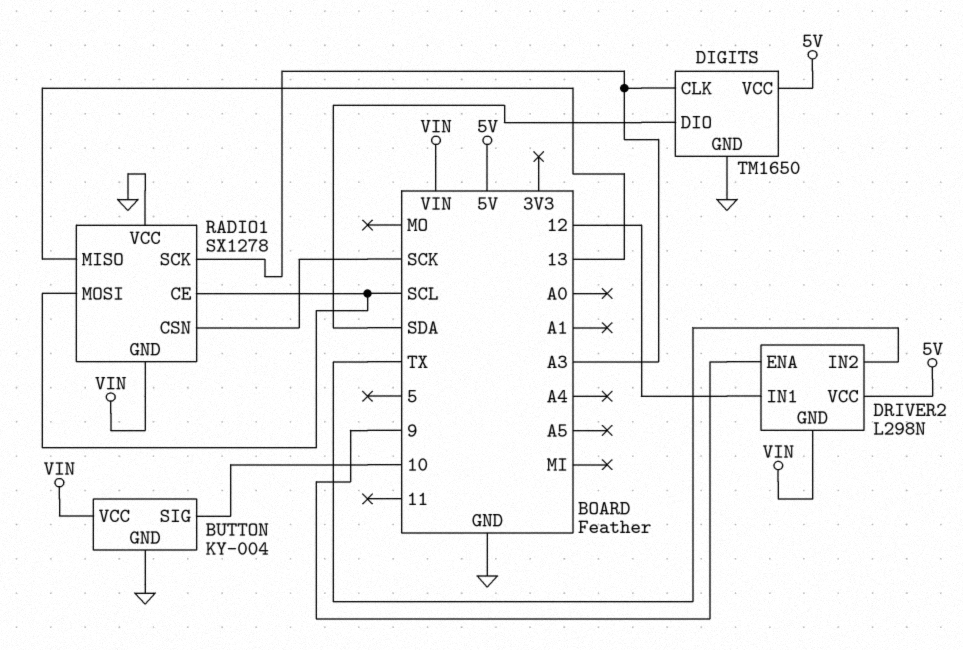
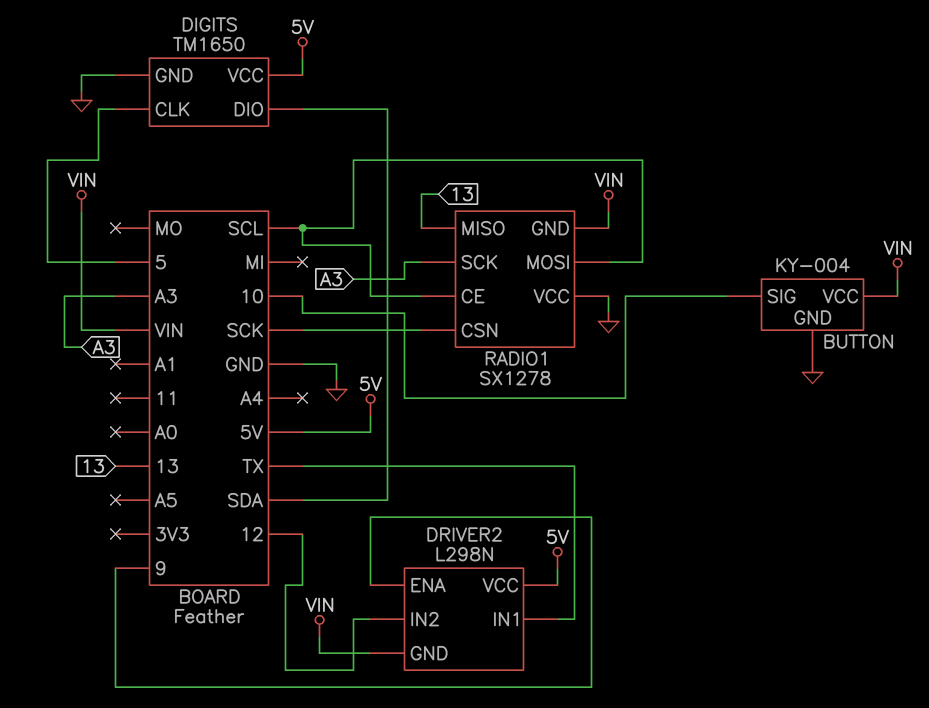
DIGITS pin CLK: A3 -> 5
DRIVER2 pin IN1: 12 -> TX
DRIVER2 pin IN2: TX -> 12

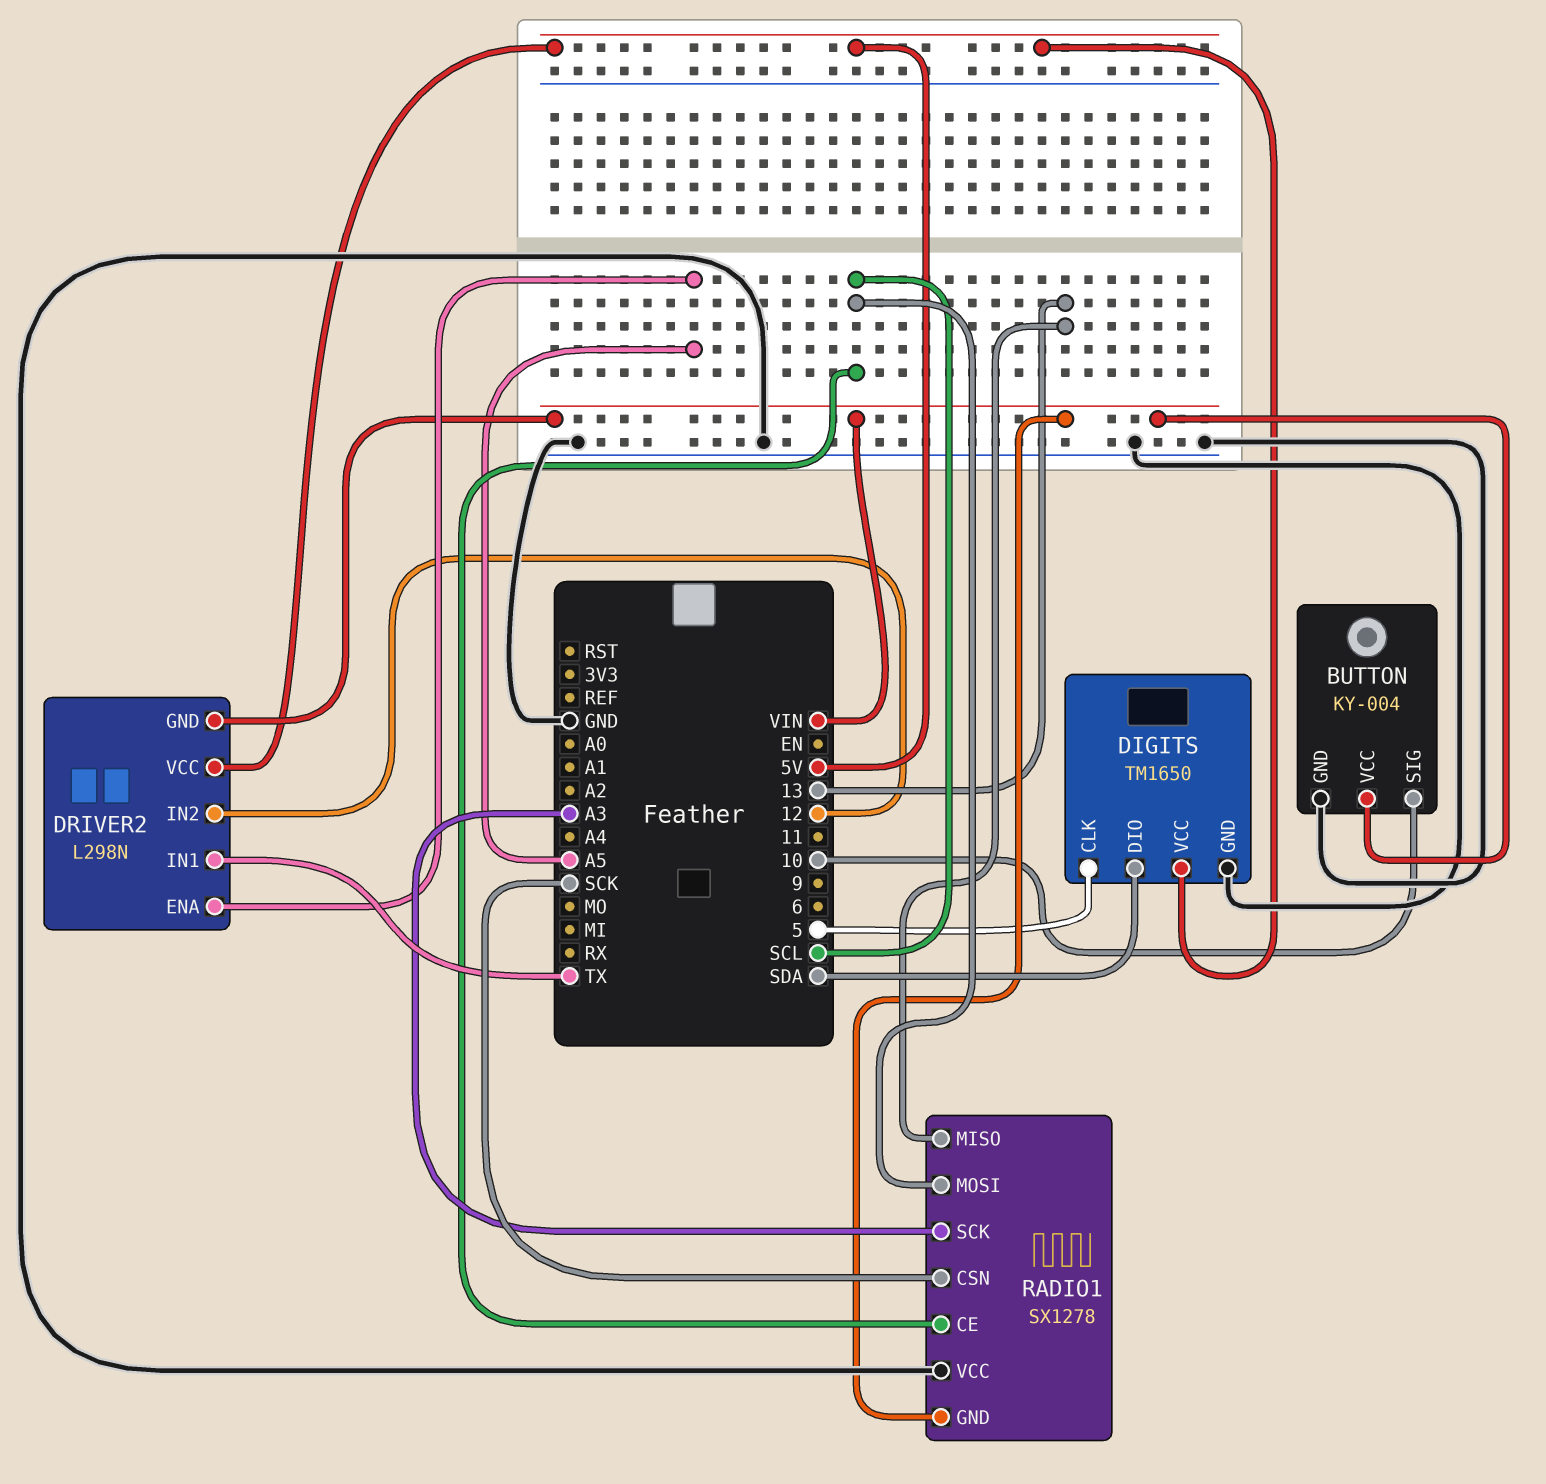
DRIVER2 pin ENA: 9 -> A5

